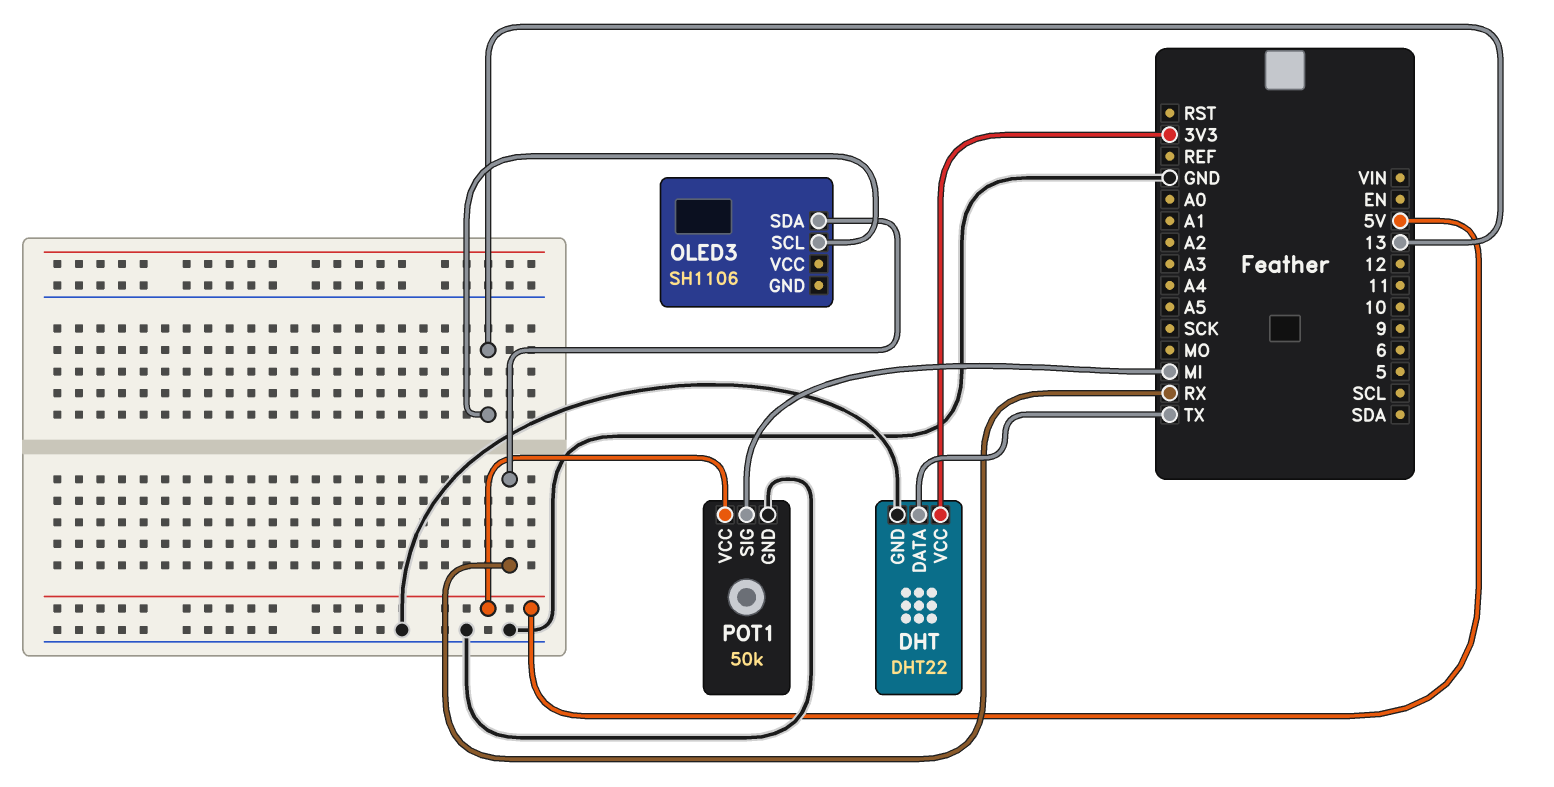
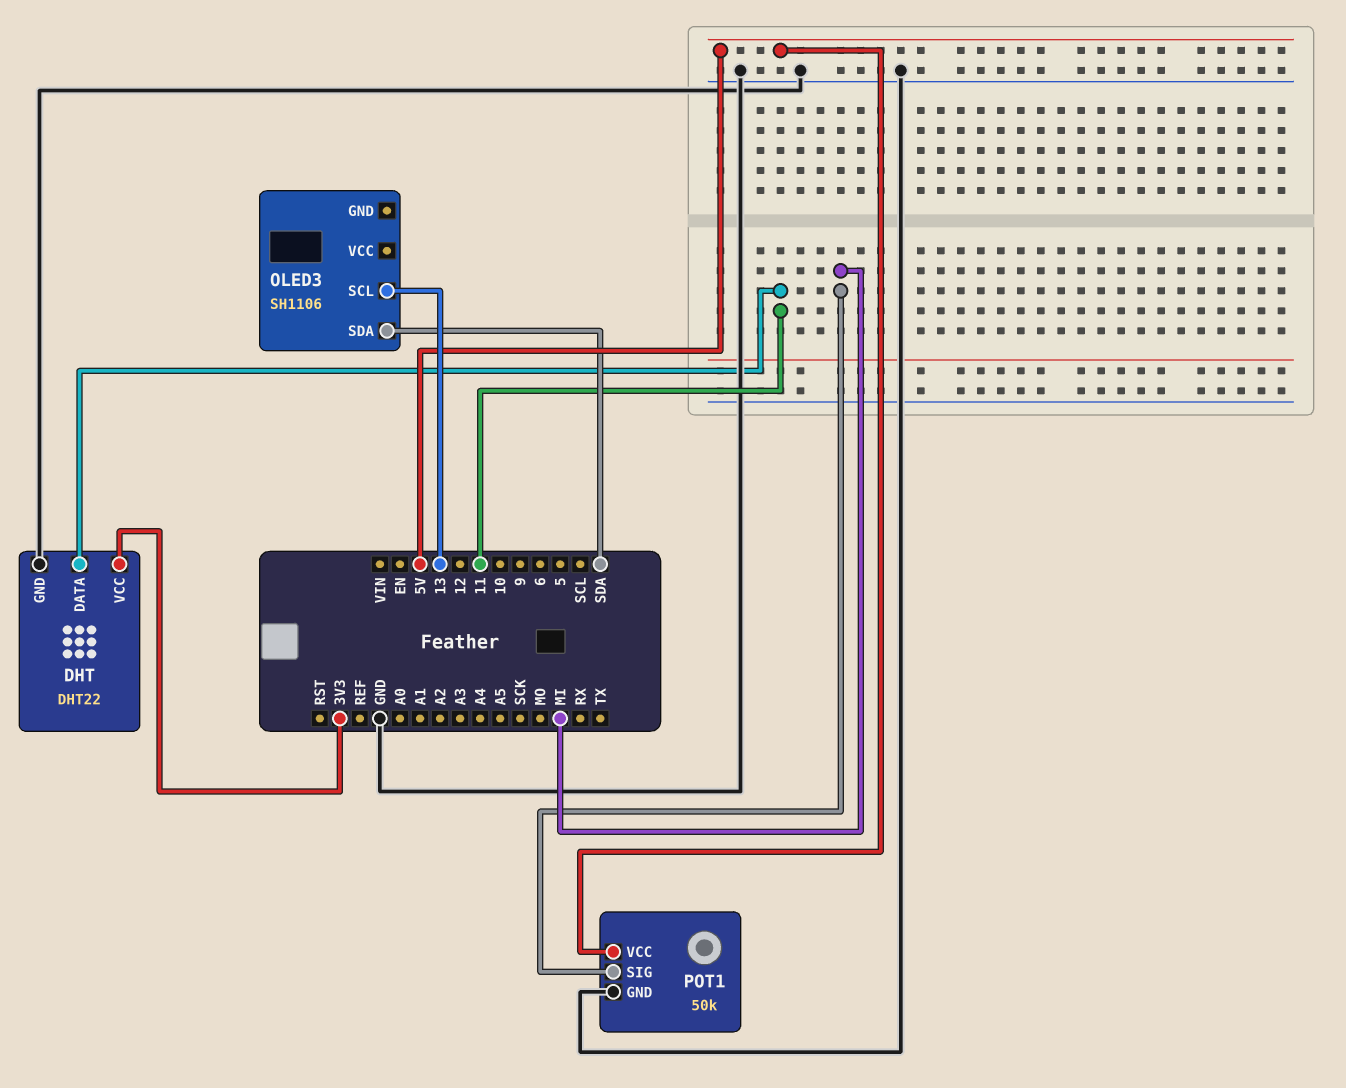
DHT pin DATA: TX -> 11
OLED3 pin SDA: RX -> SDA

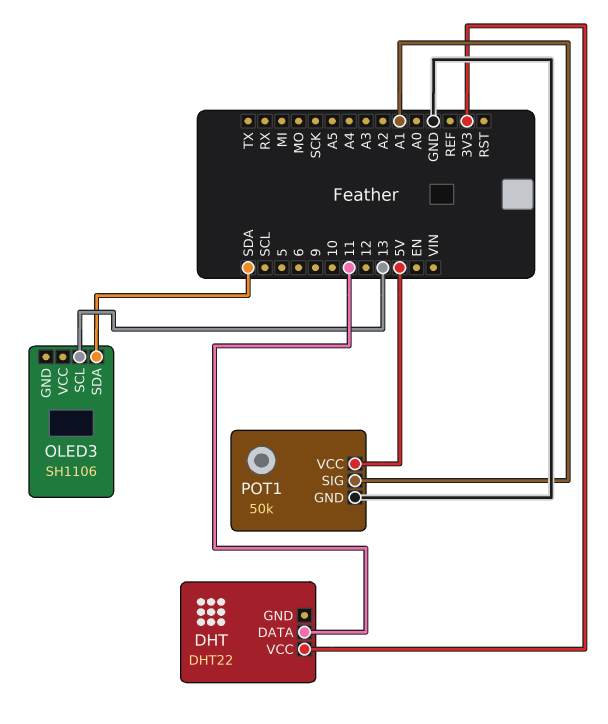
DHT pin GND: GND -> none
POT1 pin SIG: MI -> A1

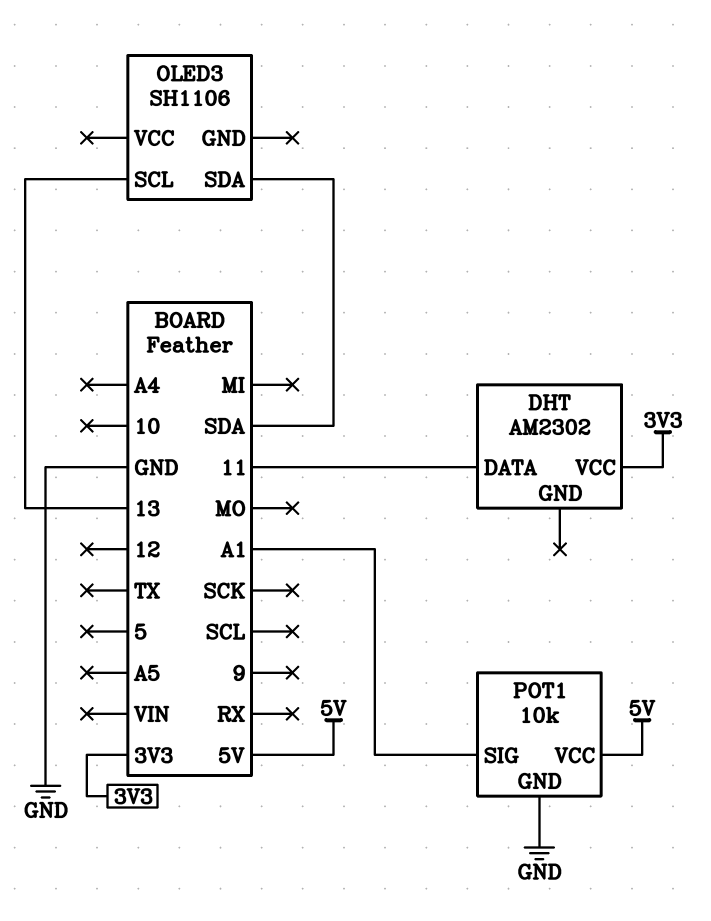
DHT: DHT22 -> AM2302
POT1: 50k -> 10k

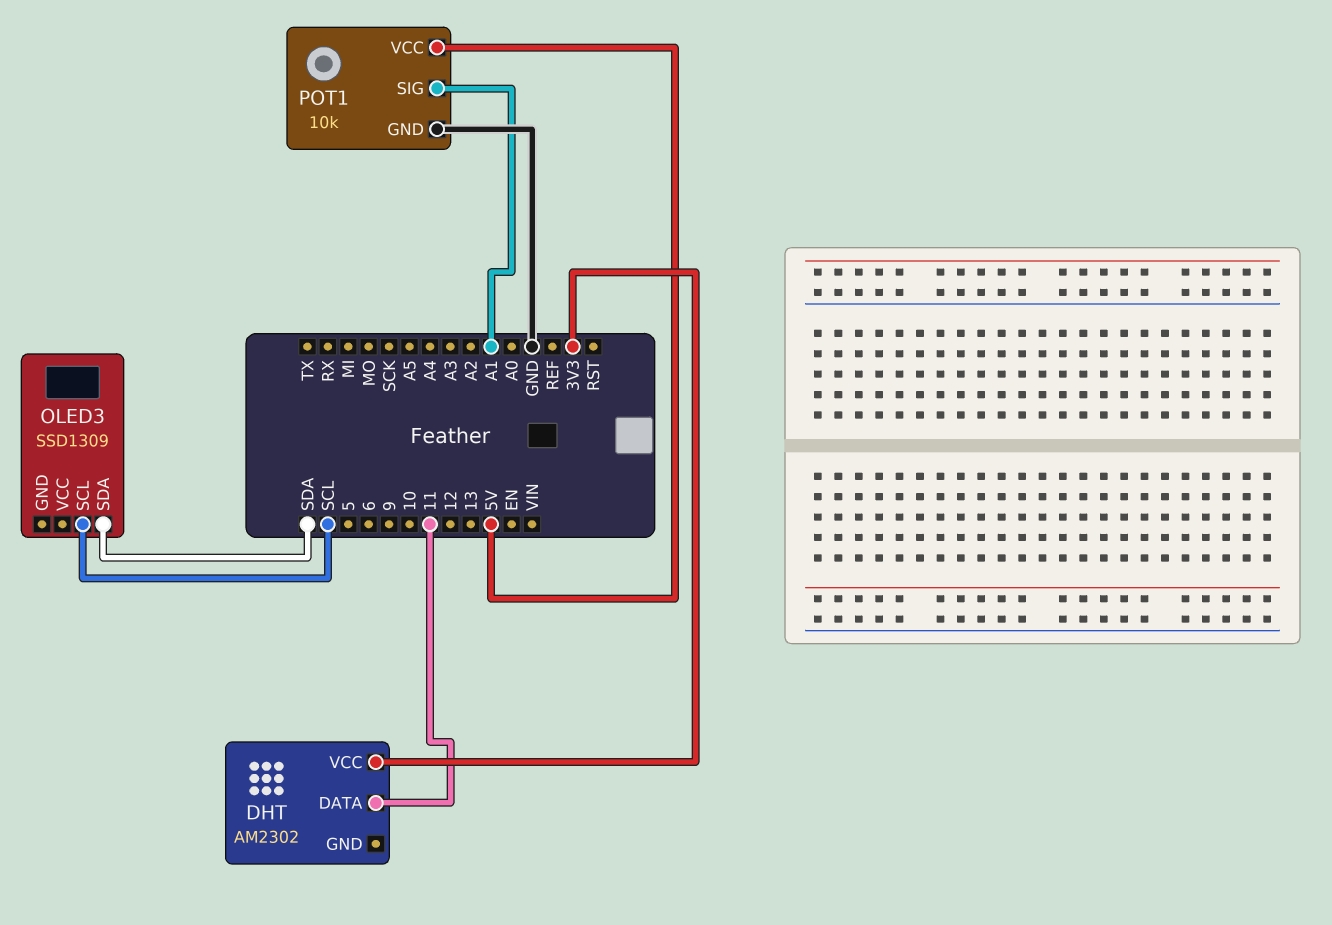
OLED3: SH1106 -> SSD1309
OLED3 pin SCL: 13 -> SCL

